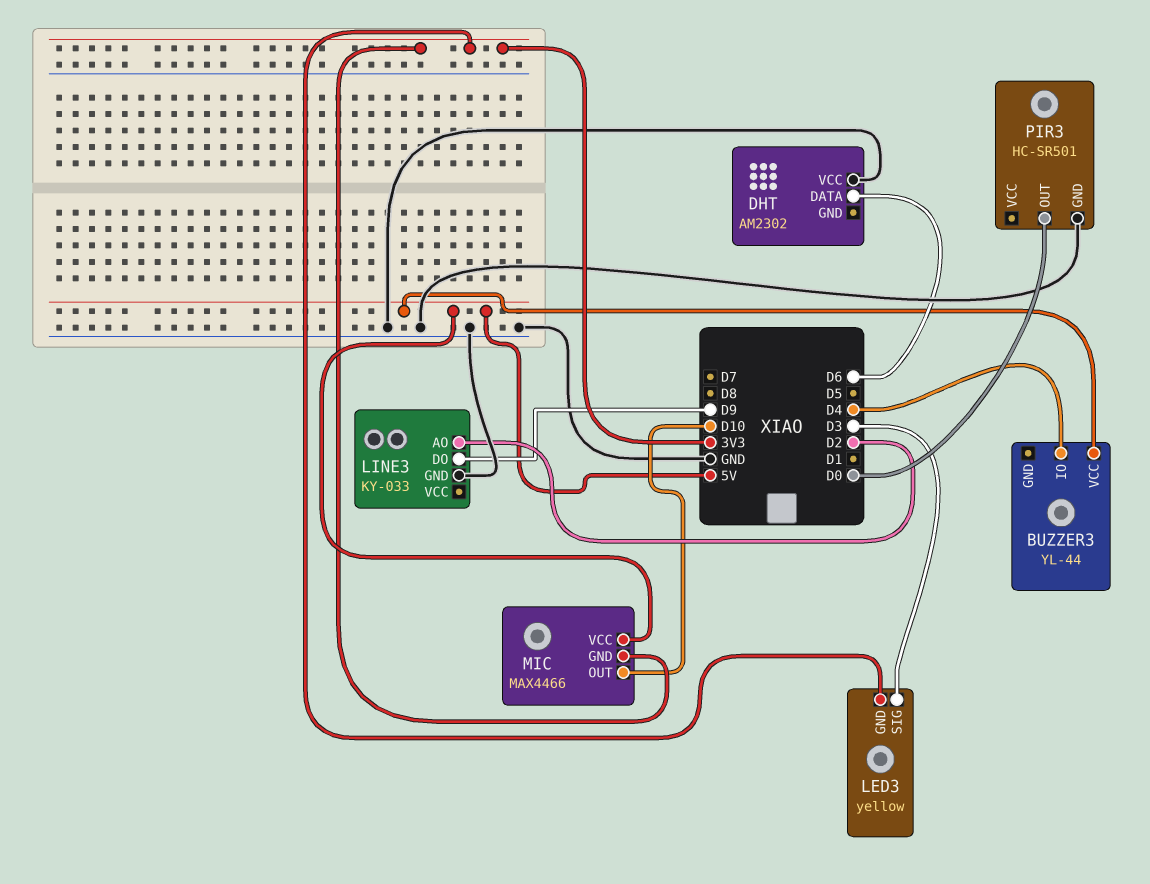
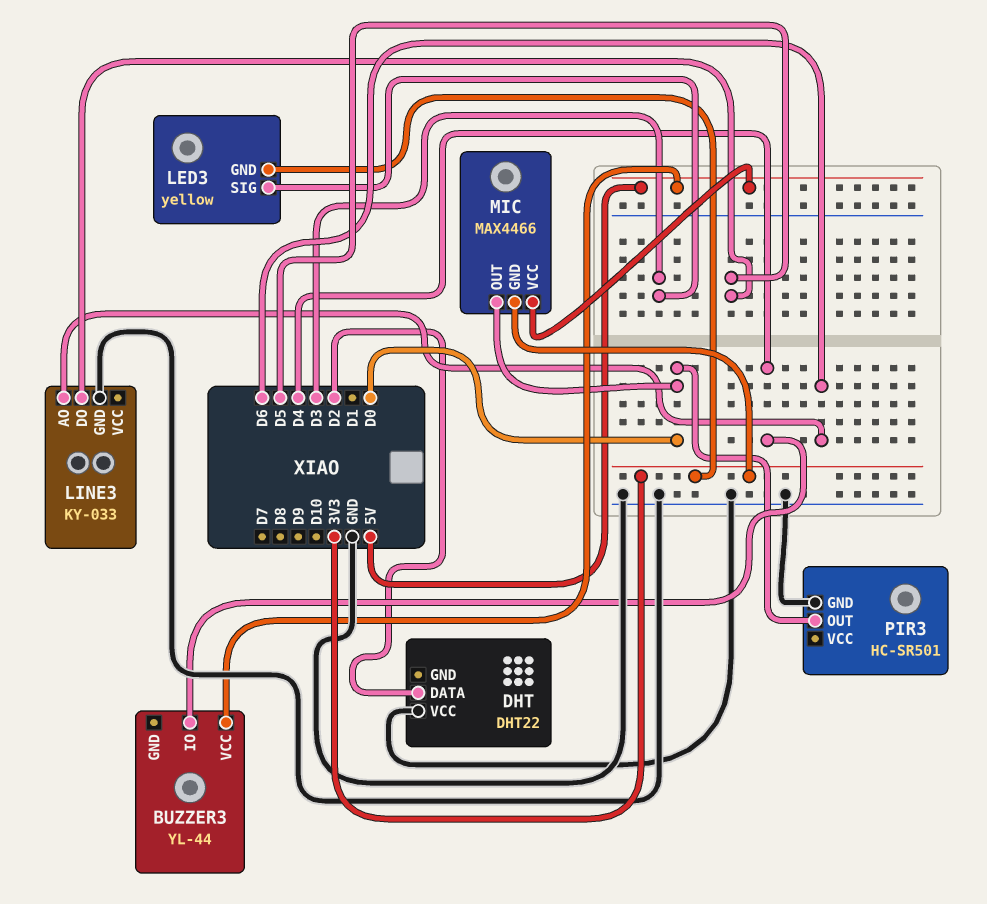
DHT: AM2302 -> DHT22
DHT pin DATA: D6 -> D2
LINE3 pin AO: D2 -> D6
LINE3 pin DO: D9 -> D5
MIC pin OUT: D10 -> D0

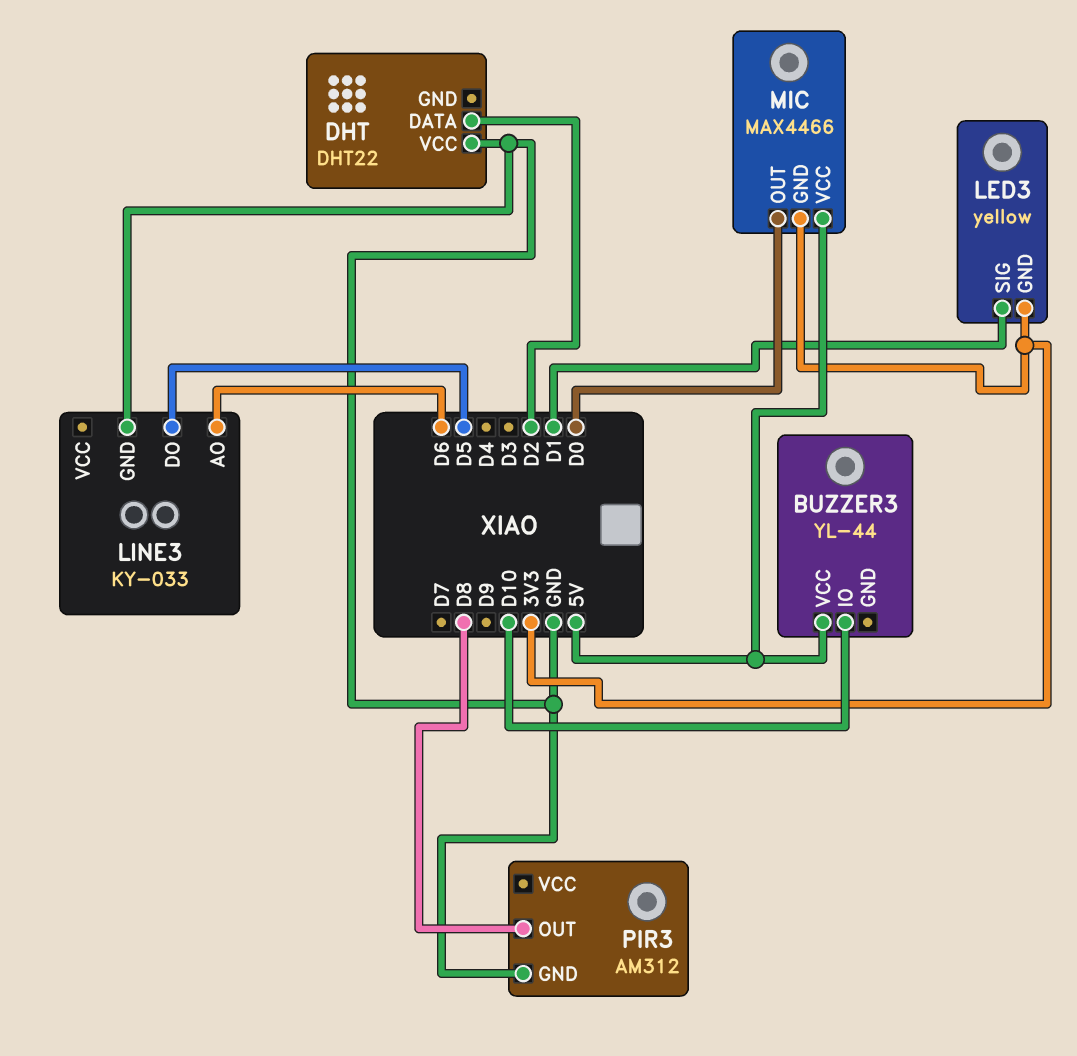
BUZZER3 pin IO: D4 -> D10
LED3 pin SIG: D3 -> D1
PIR3: HC-SR501 -> AM312
PIR3 pin OUT: D0 -> D8

